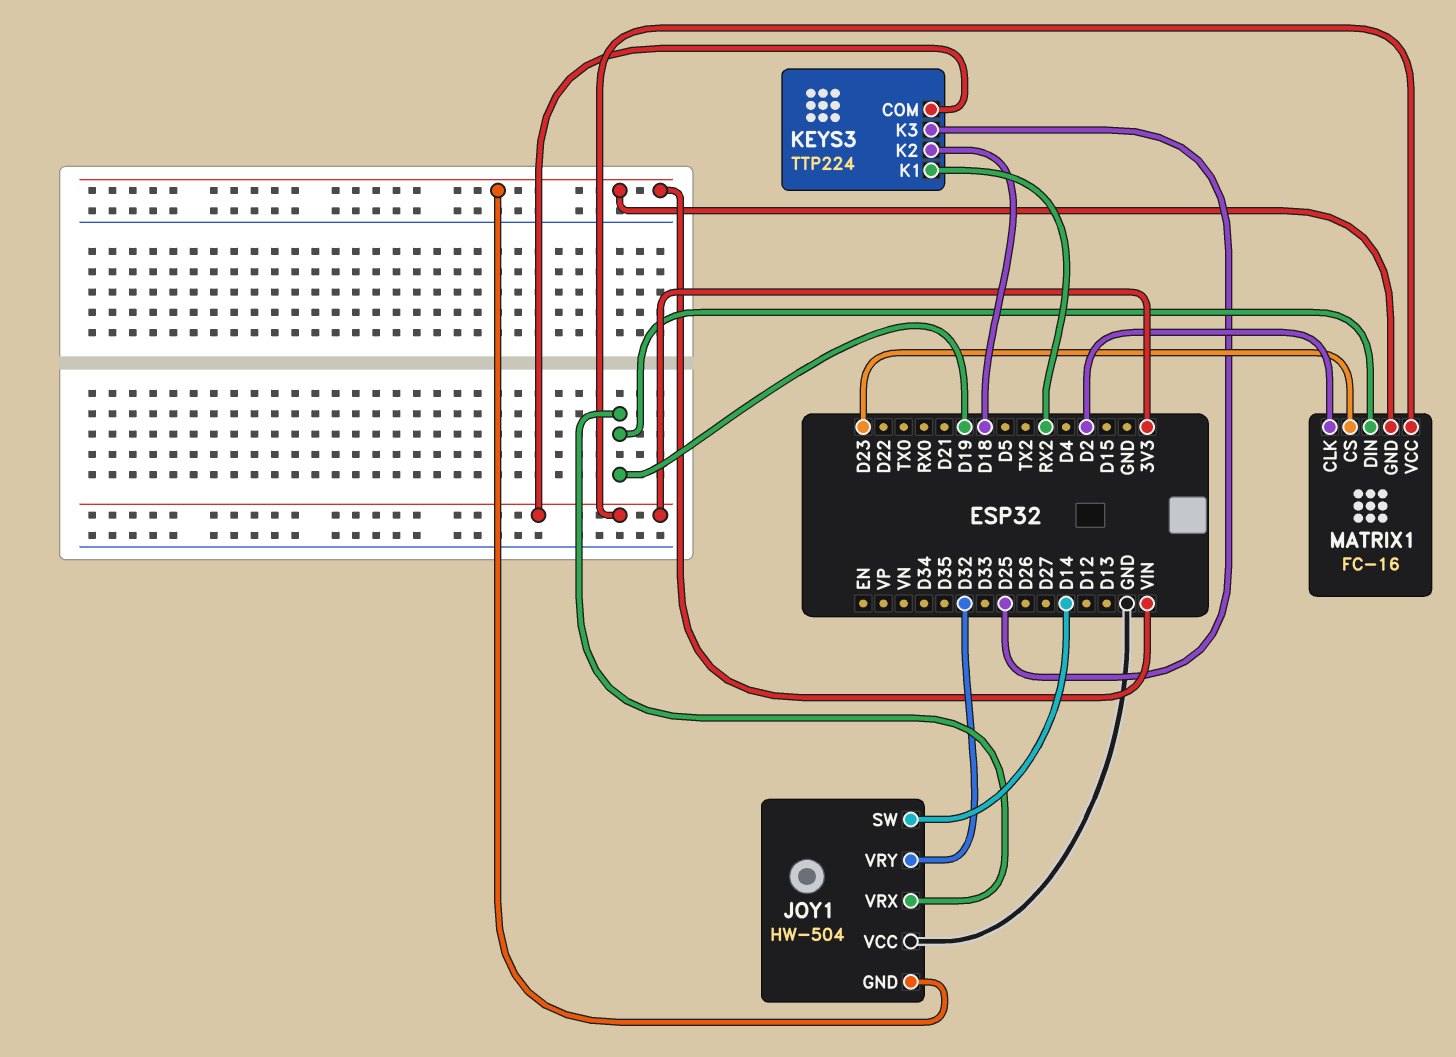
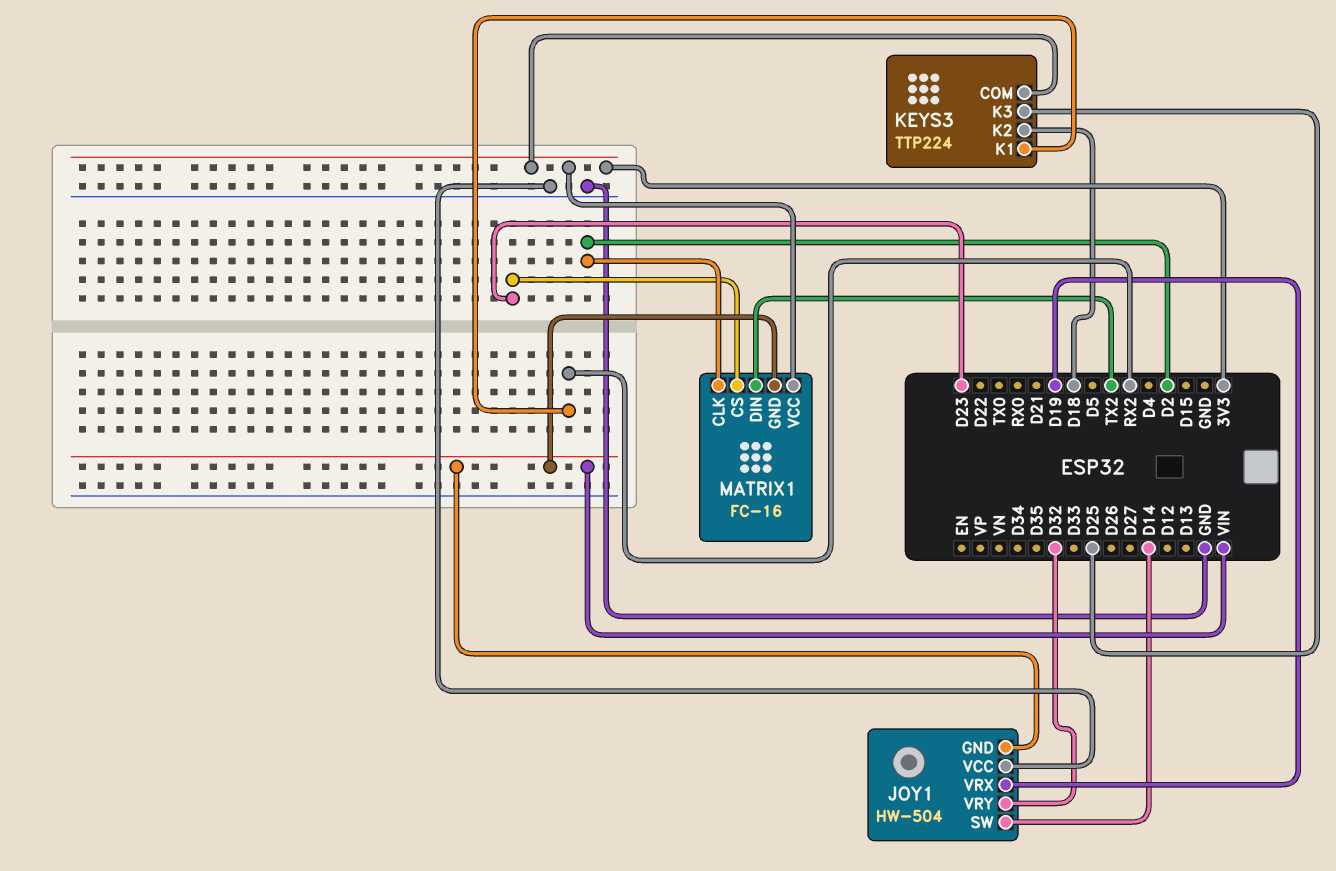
MATRIX1 pin DIN: D19 -> TX2

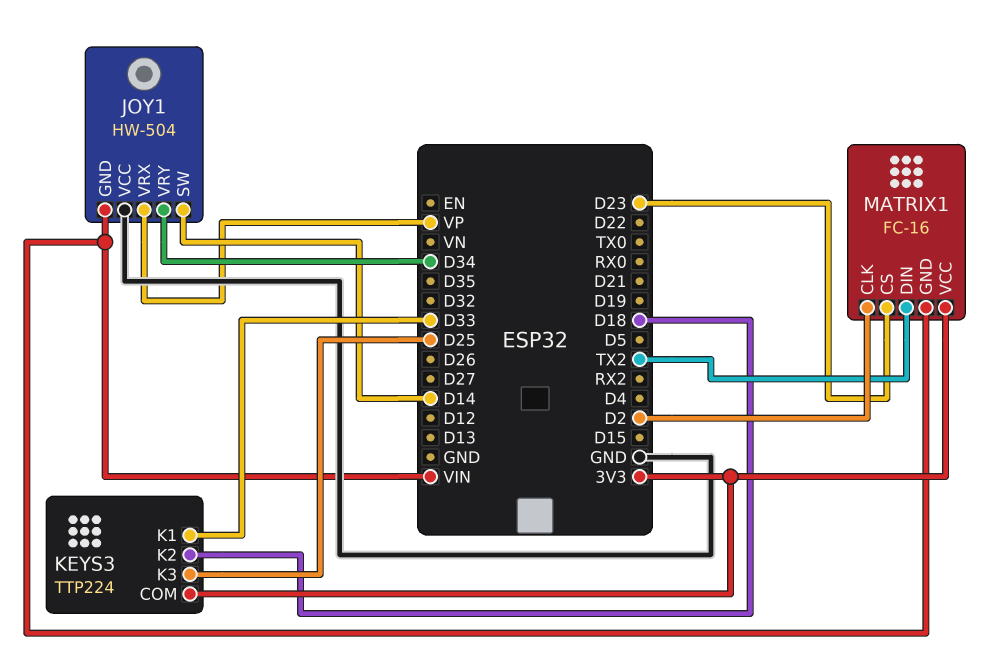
JOY1 pin VRX: D19 -> VP
JOY1 pin VRY: D32 -> D34
KEYS3 pin K1: RX2 -> D33

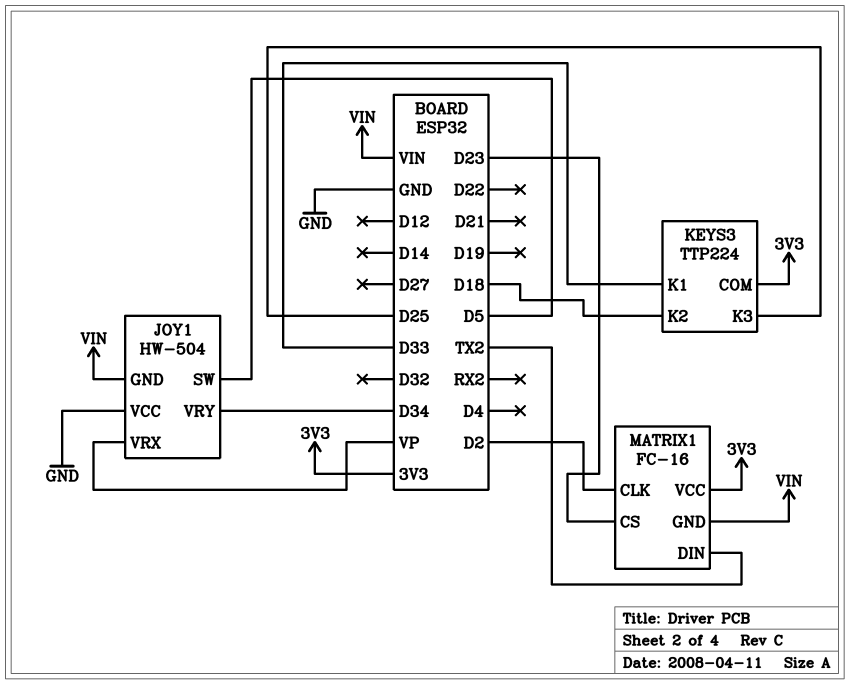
JOY1 pin SW: D14 -> D5

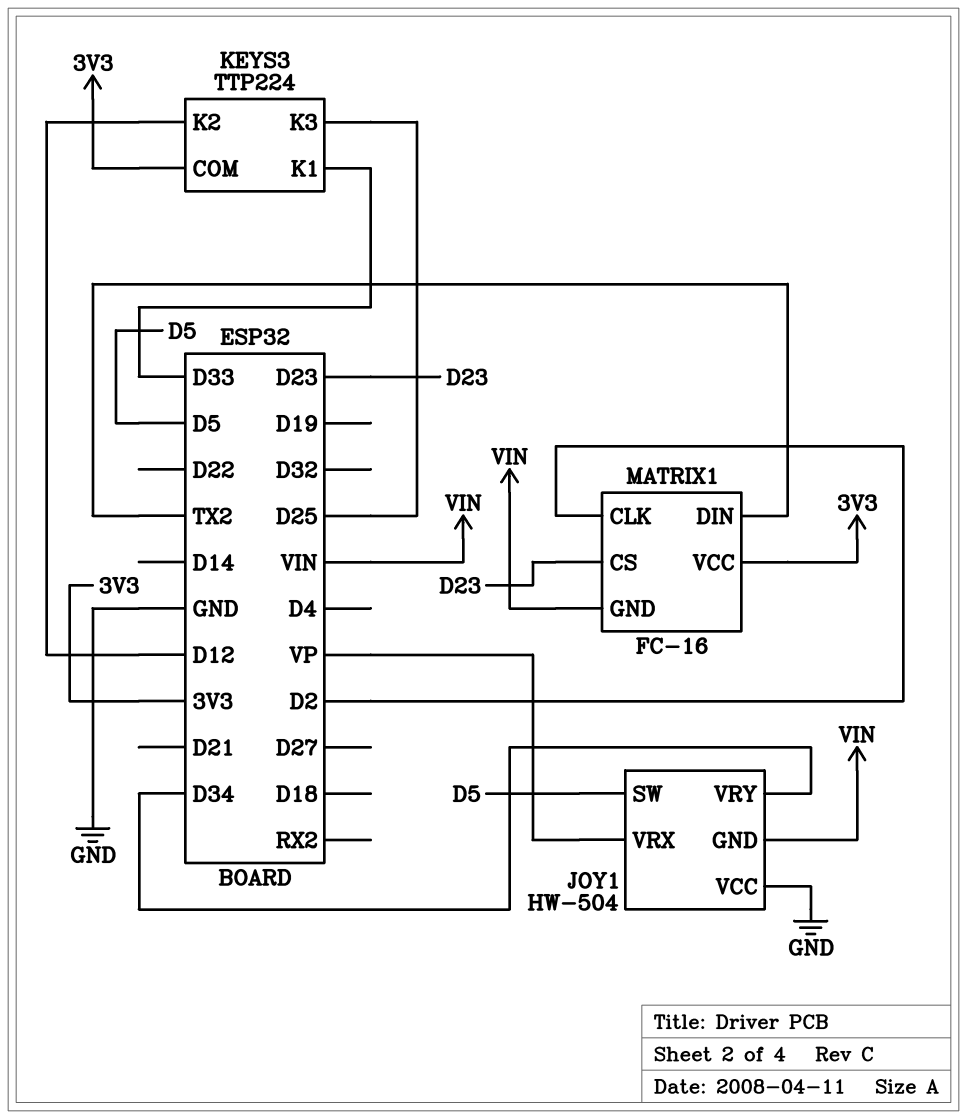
KEYS3 pin K2: D18 -> D12

